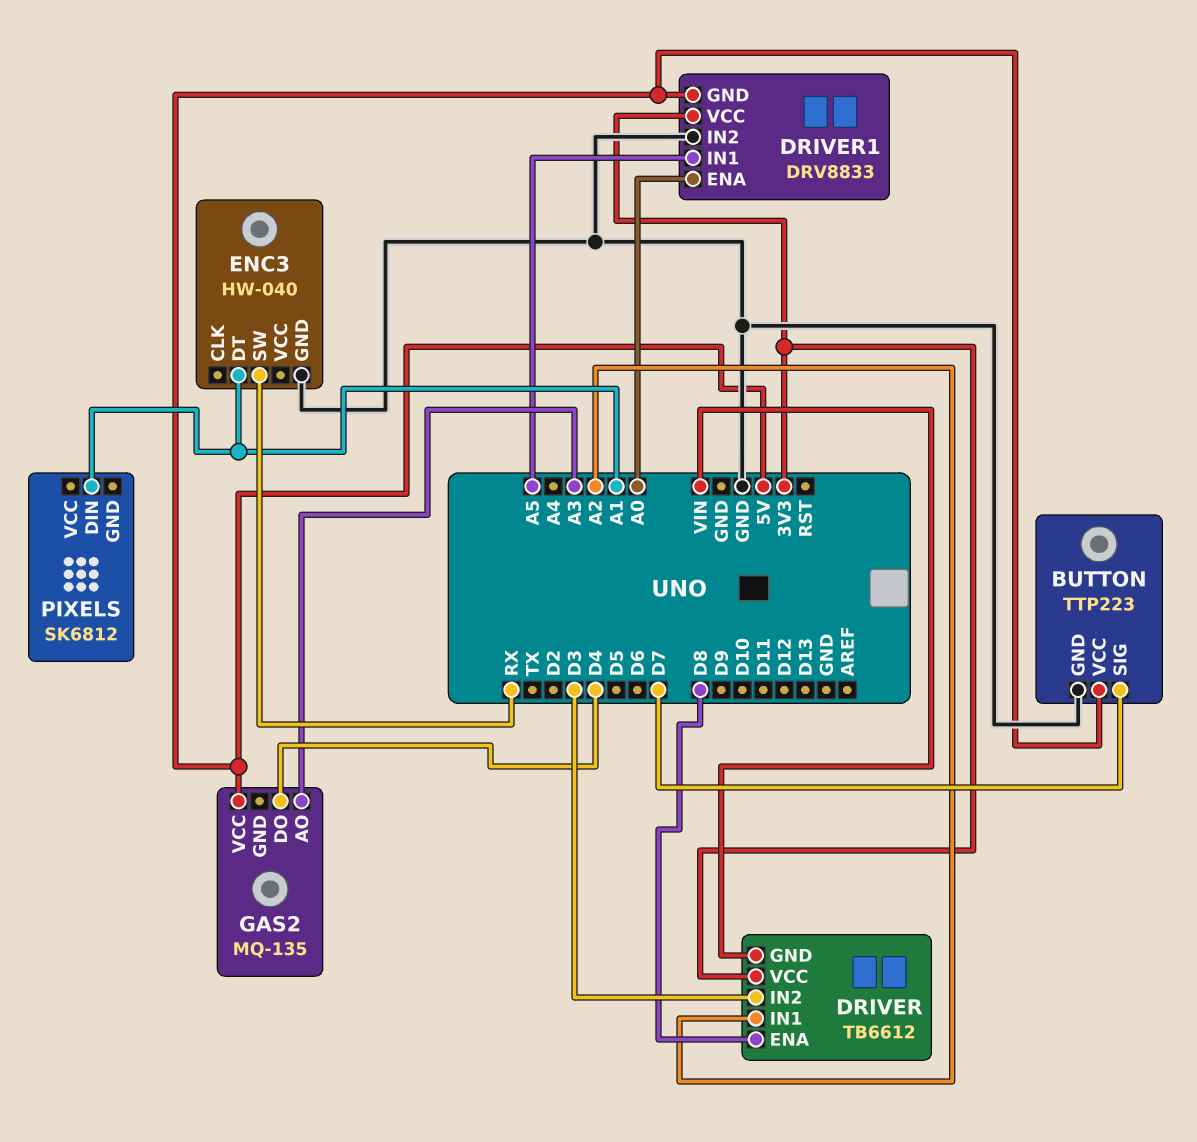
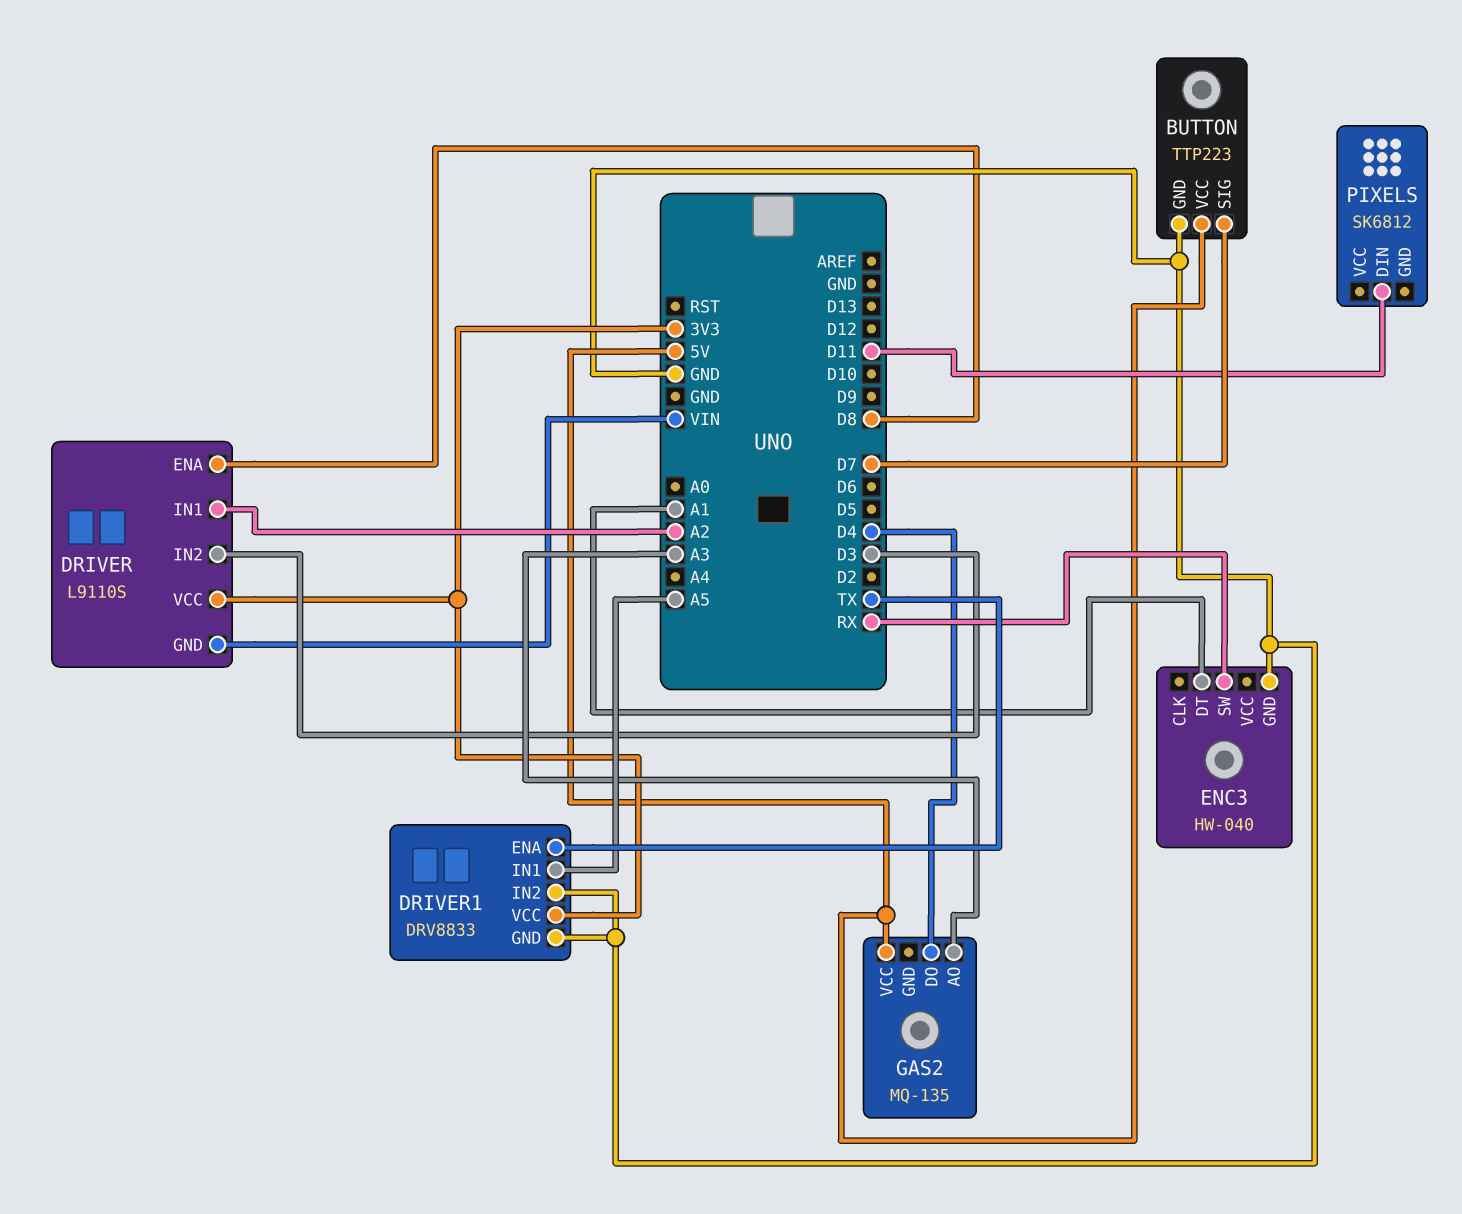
DRIVER: TB6612 -> L9110S
DRIVER1 pin ENA: A0 -> TX
DRIVER1 pin GND: 5V -> GND
PIXELS pin DIN: A1 -> D11

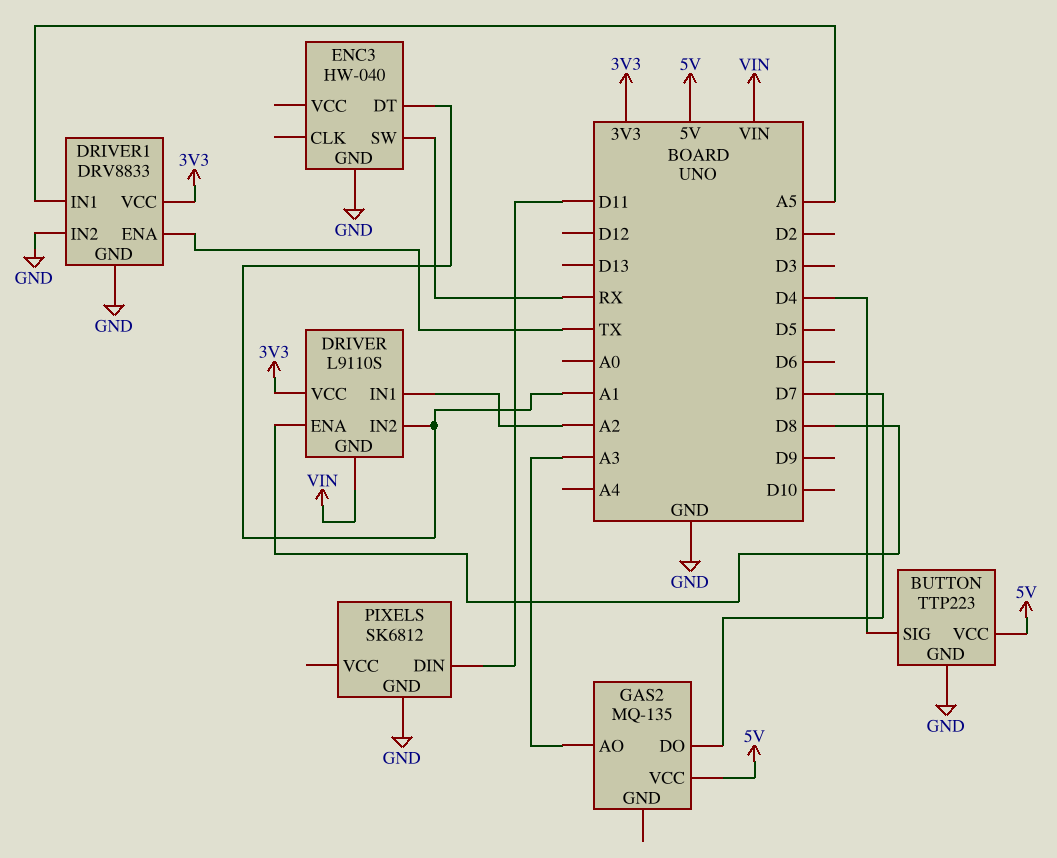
BUTTON pin SIG: D7 -> D4
DRIVER pin IN2: D3 -> A1
GAS2 pin DO: D4 -> D7
PIXELS pin GND: none -> GND

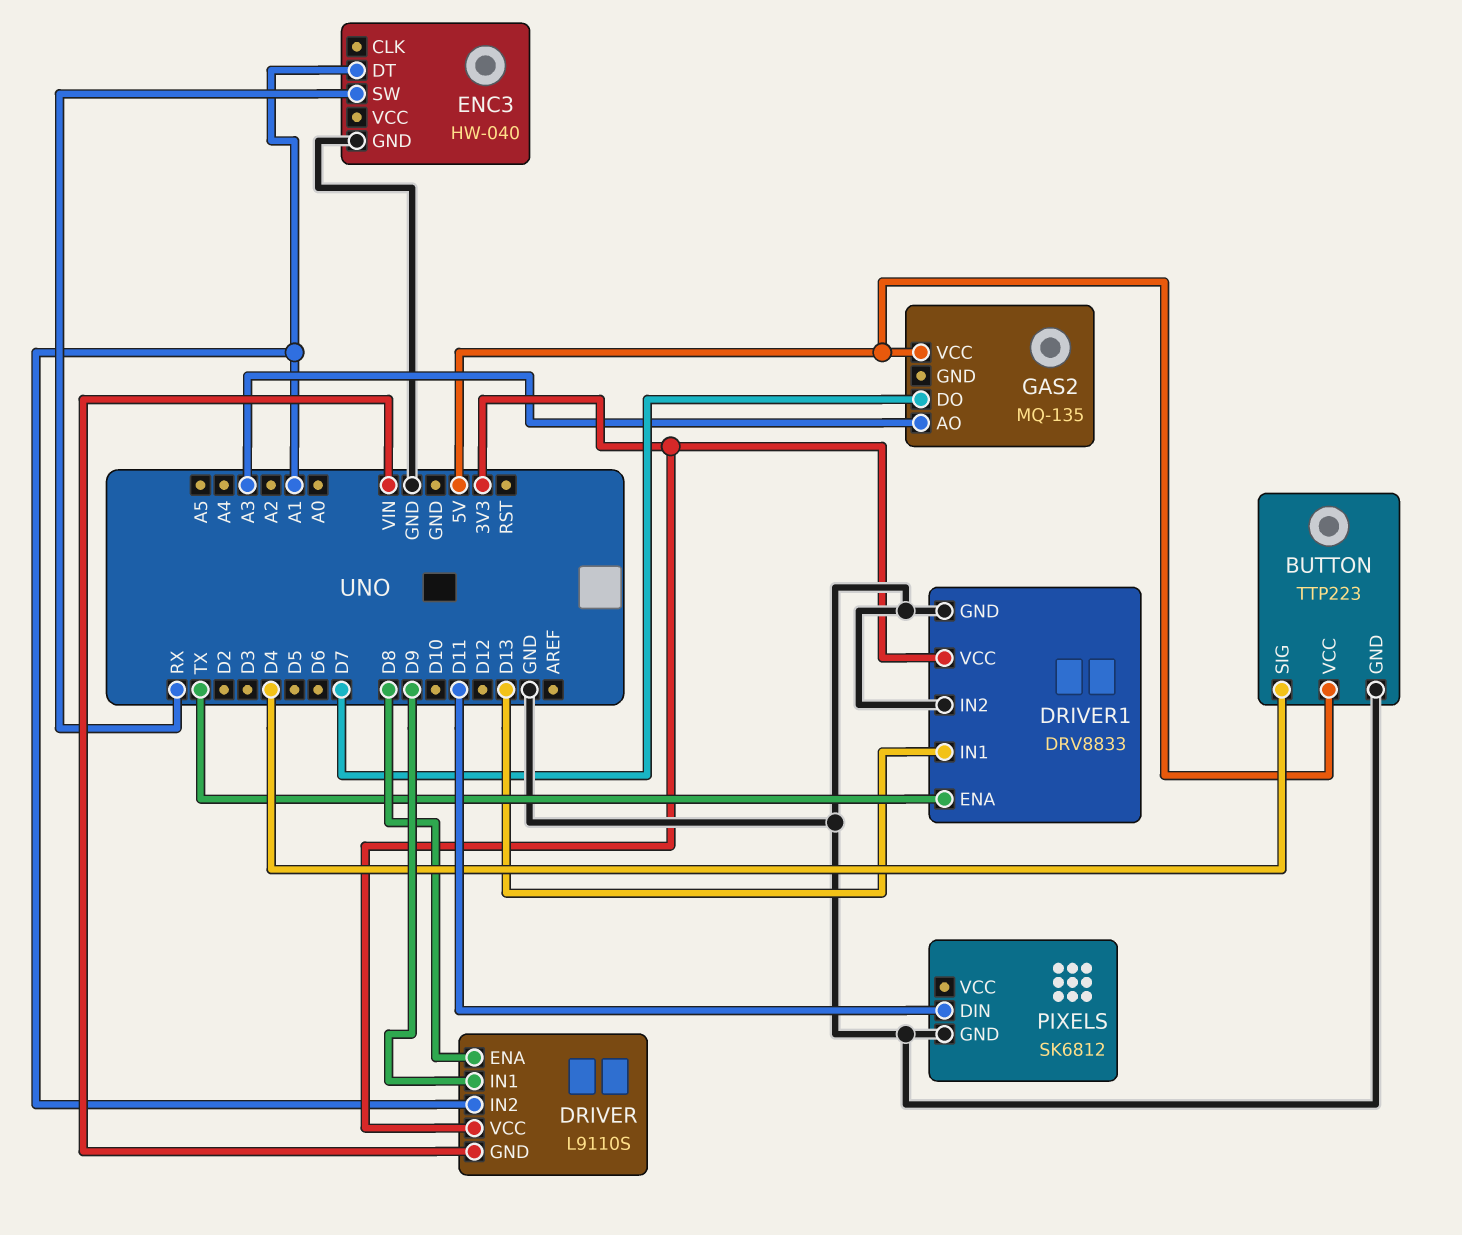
DRIVER pin IN1: A2 -> D9
DRIVER1 pin IN1: A5 -> D13

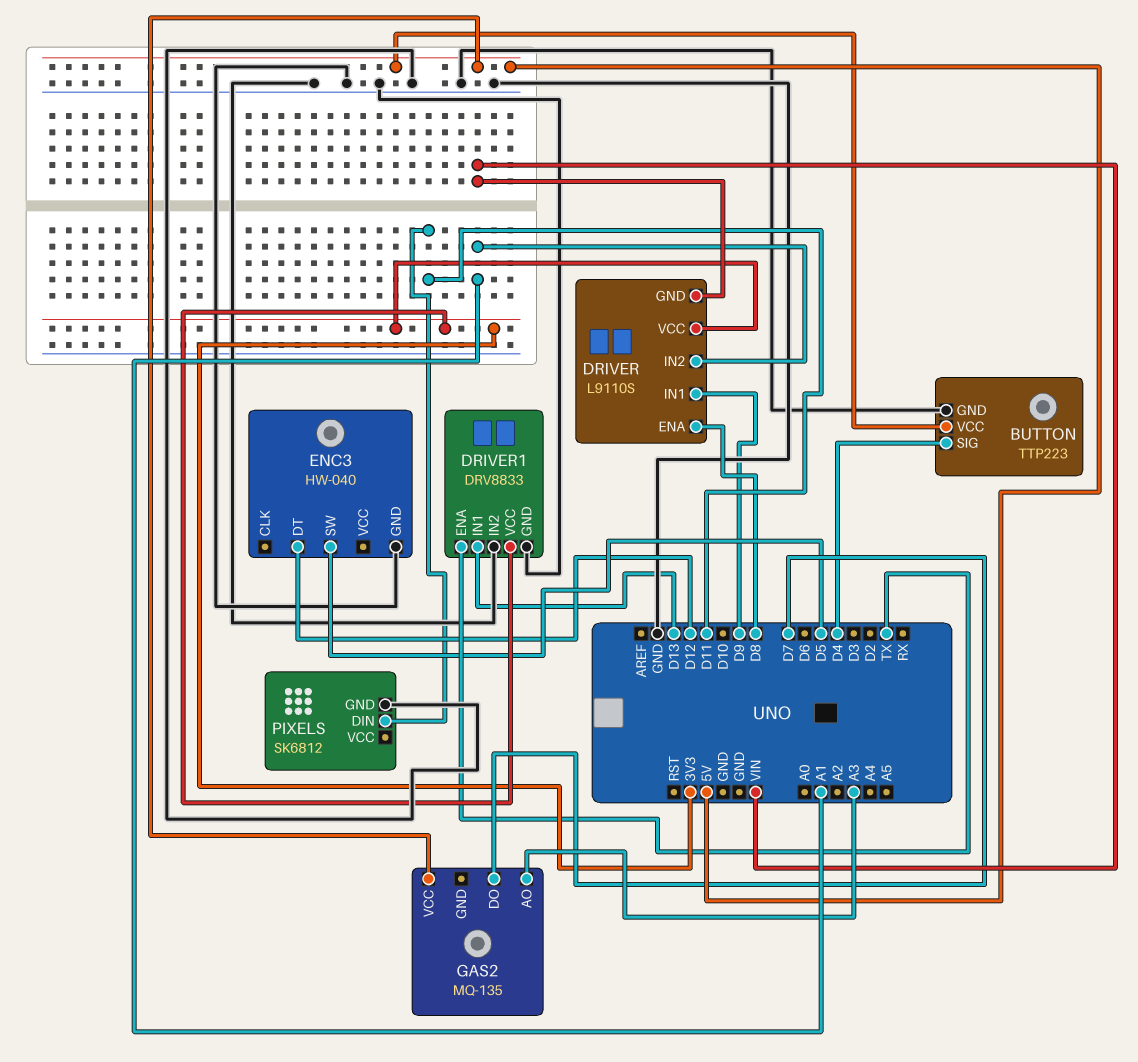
ENC3 pin DT: A1 -> D12
ENC3 pin SW: RX -> D5

